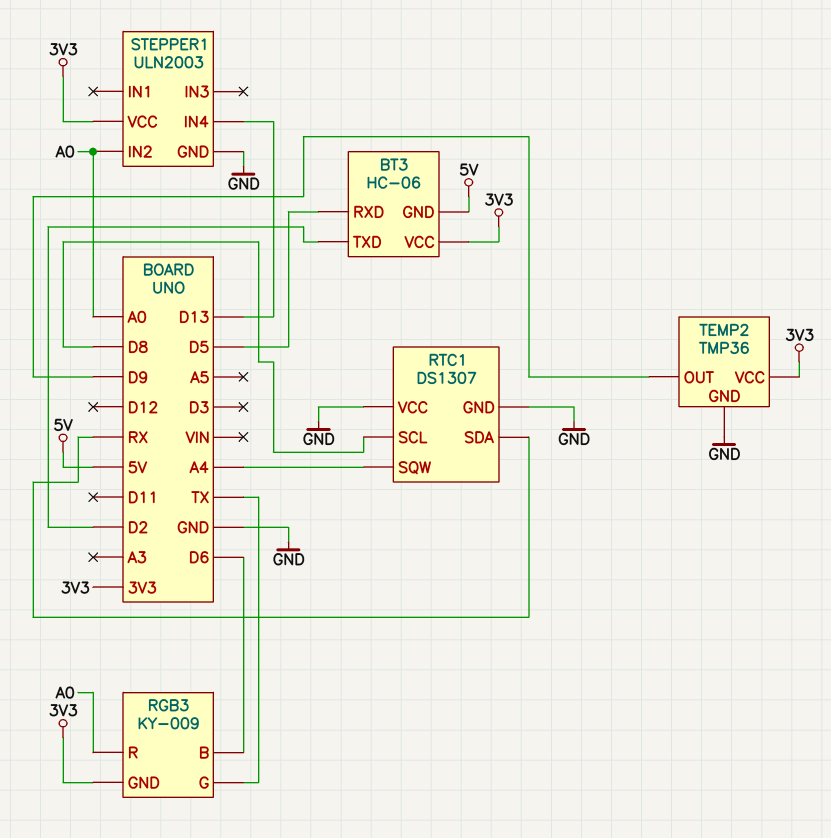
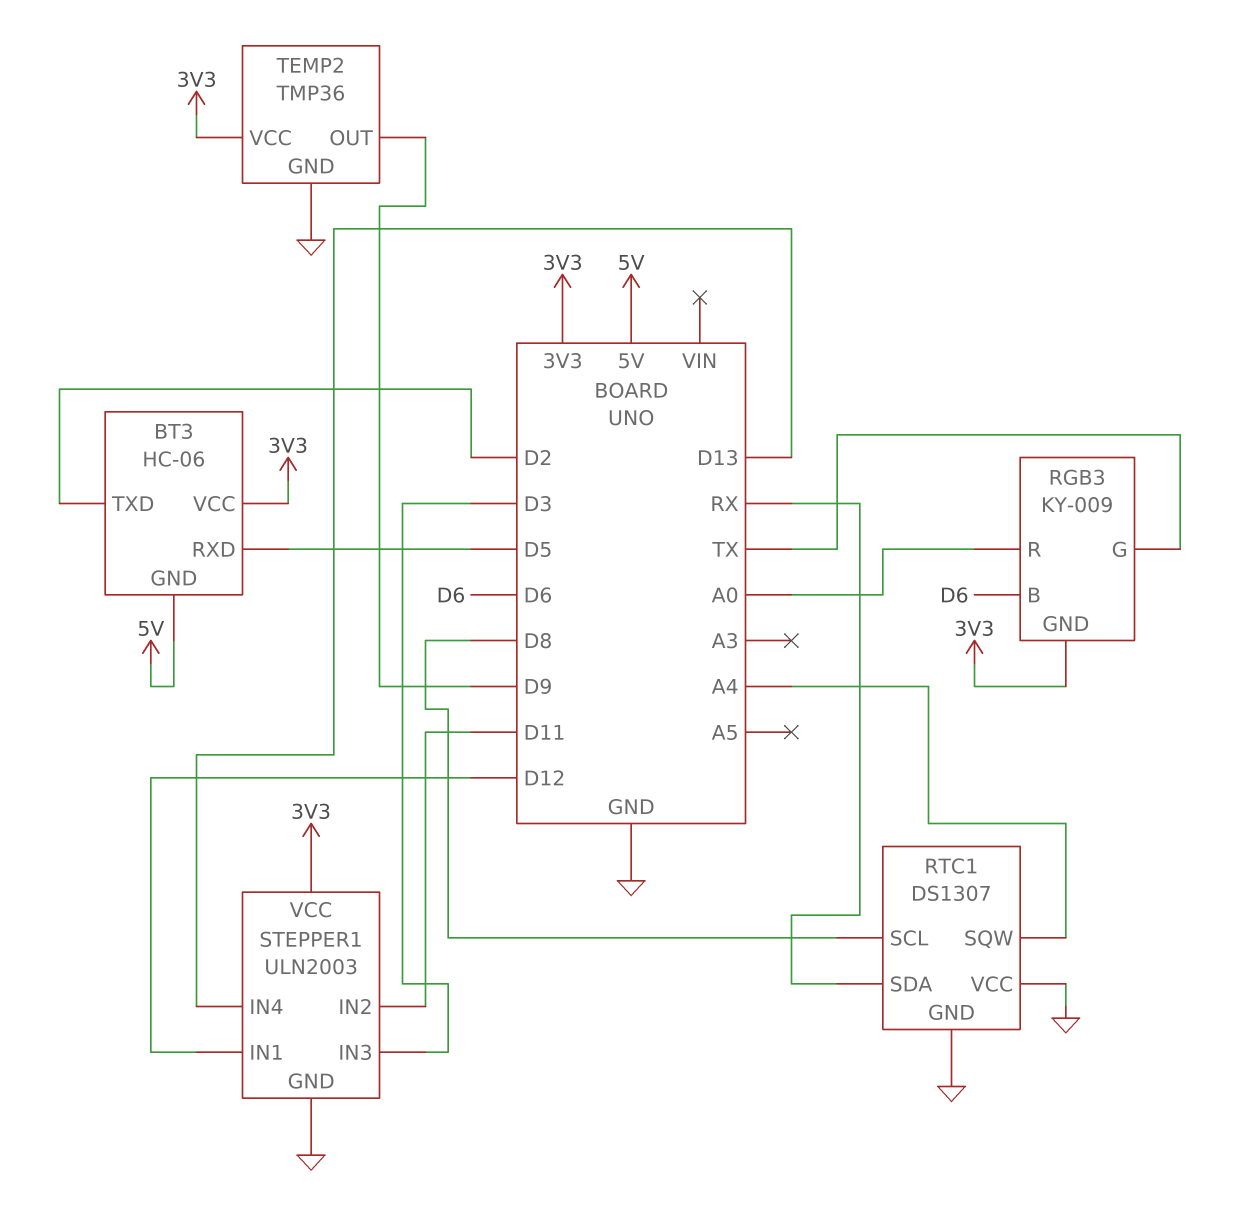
STEPPER1 pin IN1: none -> D12
STEPPER1 pin IN2: A0 -> D11
STEPPER1 pin IN3: none -> D3

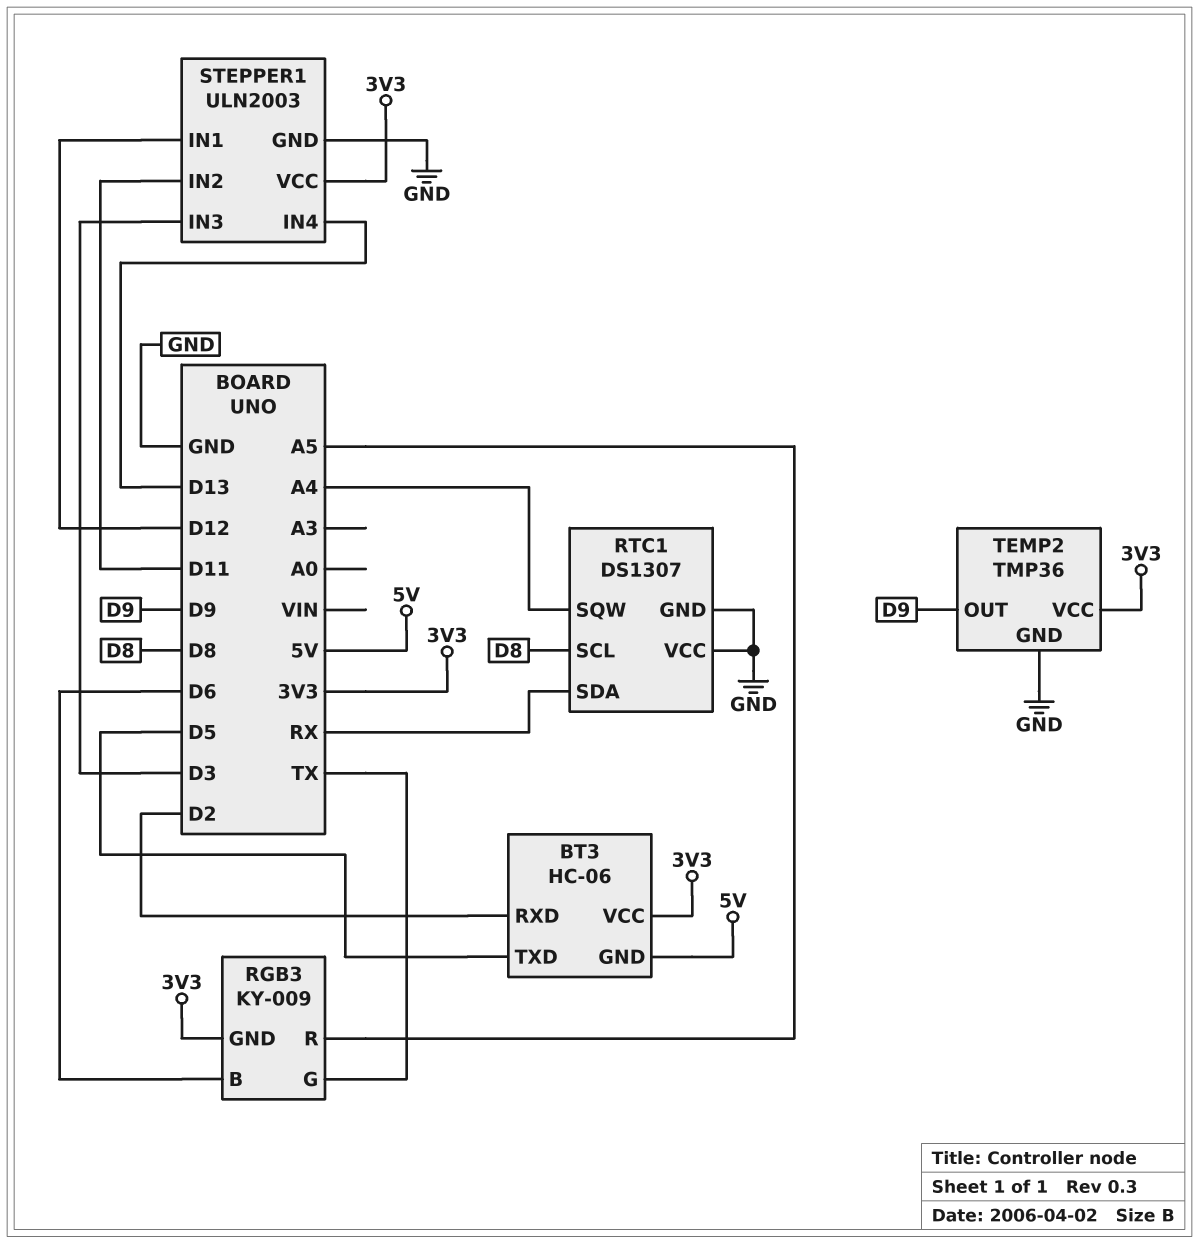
BT3 pin RXD: D5 -> D2
BT3 pin TXD: D2 -> D5
RGB3 pin R: A0 -> A5

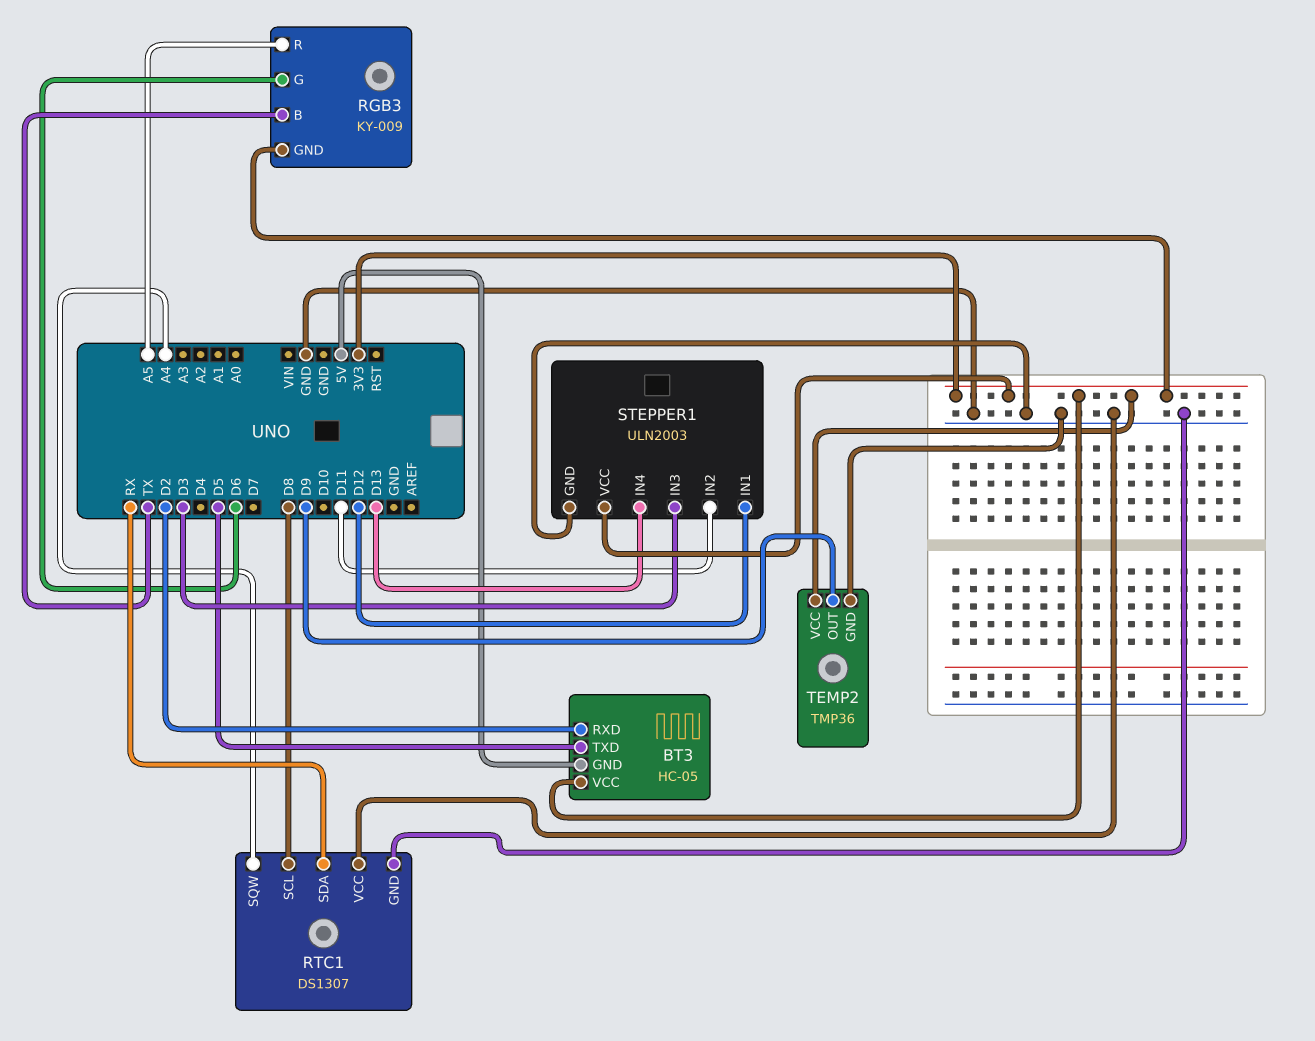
BT3: HC-06 -> HC-05
RGB3 pin B: D6 -> TX
RGB3 pin G: TX -> D6

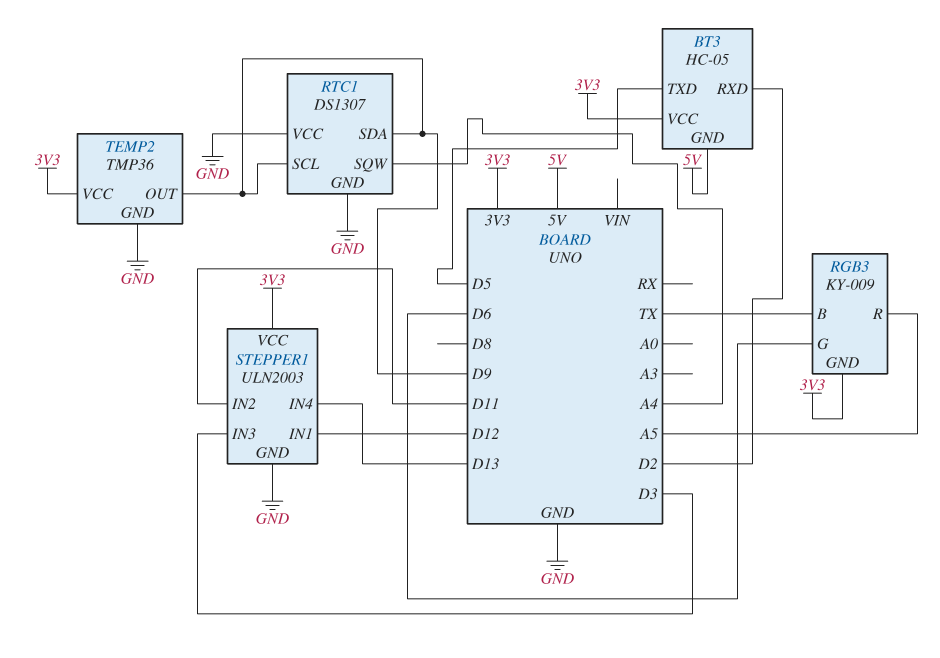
RTC1 pin SCL: D8 -> D9
RTC1 pin SDA: RX -> D9

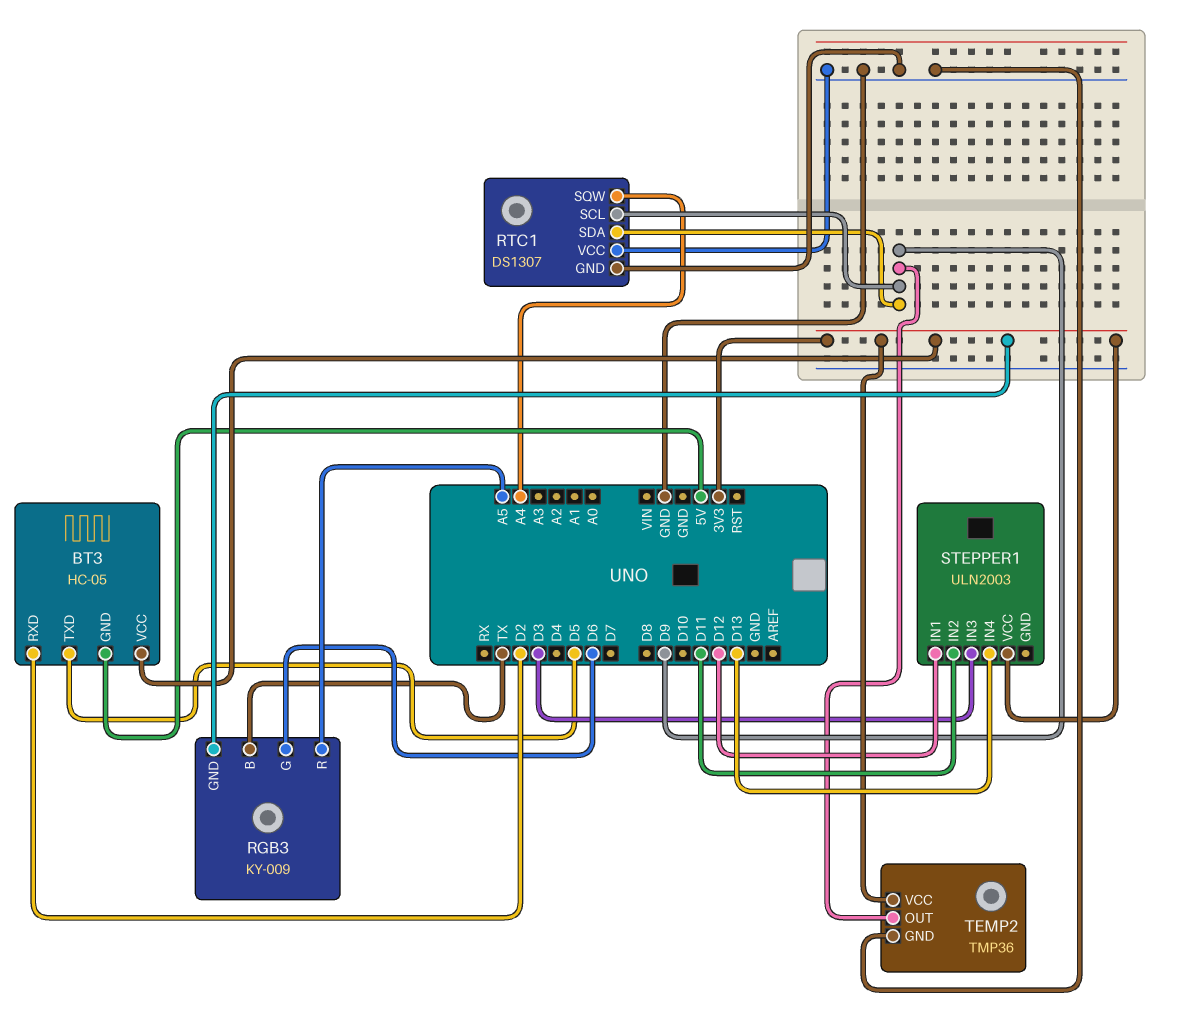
STEPPER1 pin GND: GND -> none

